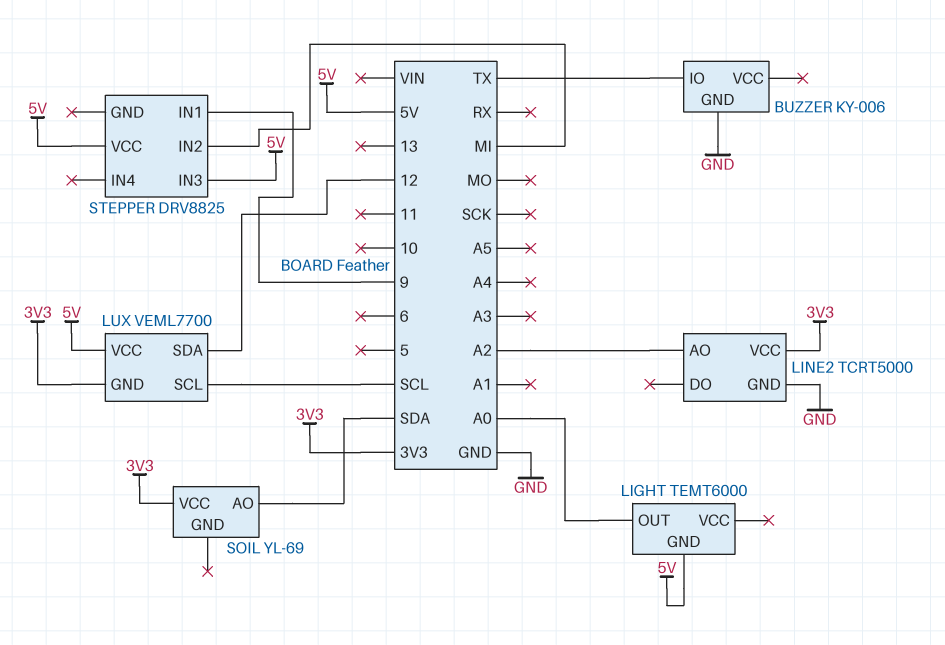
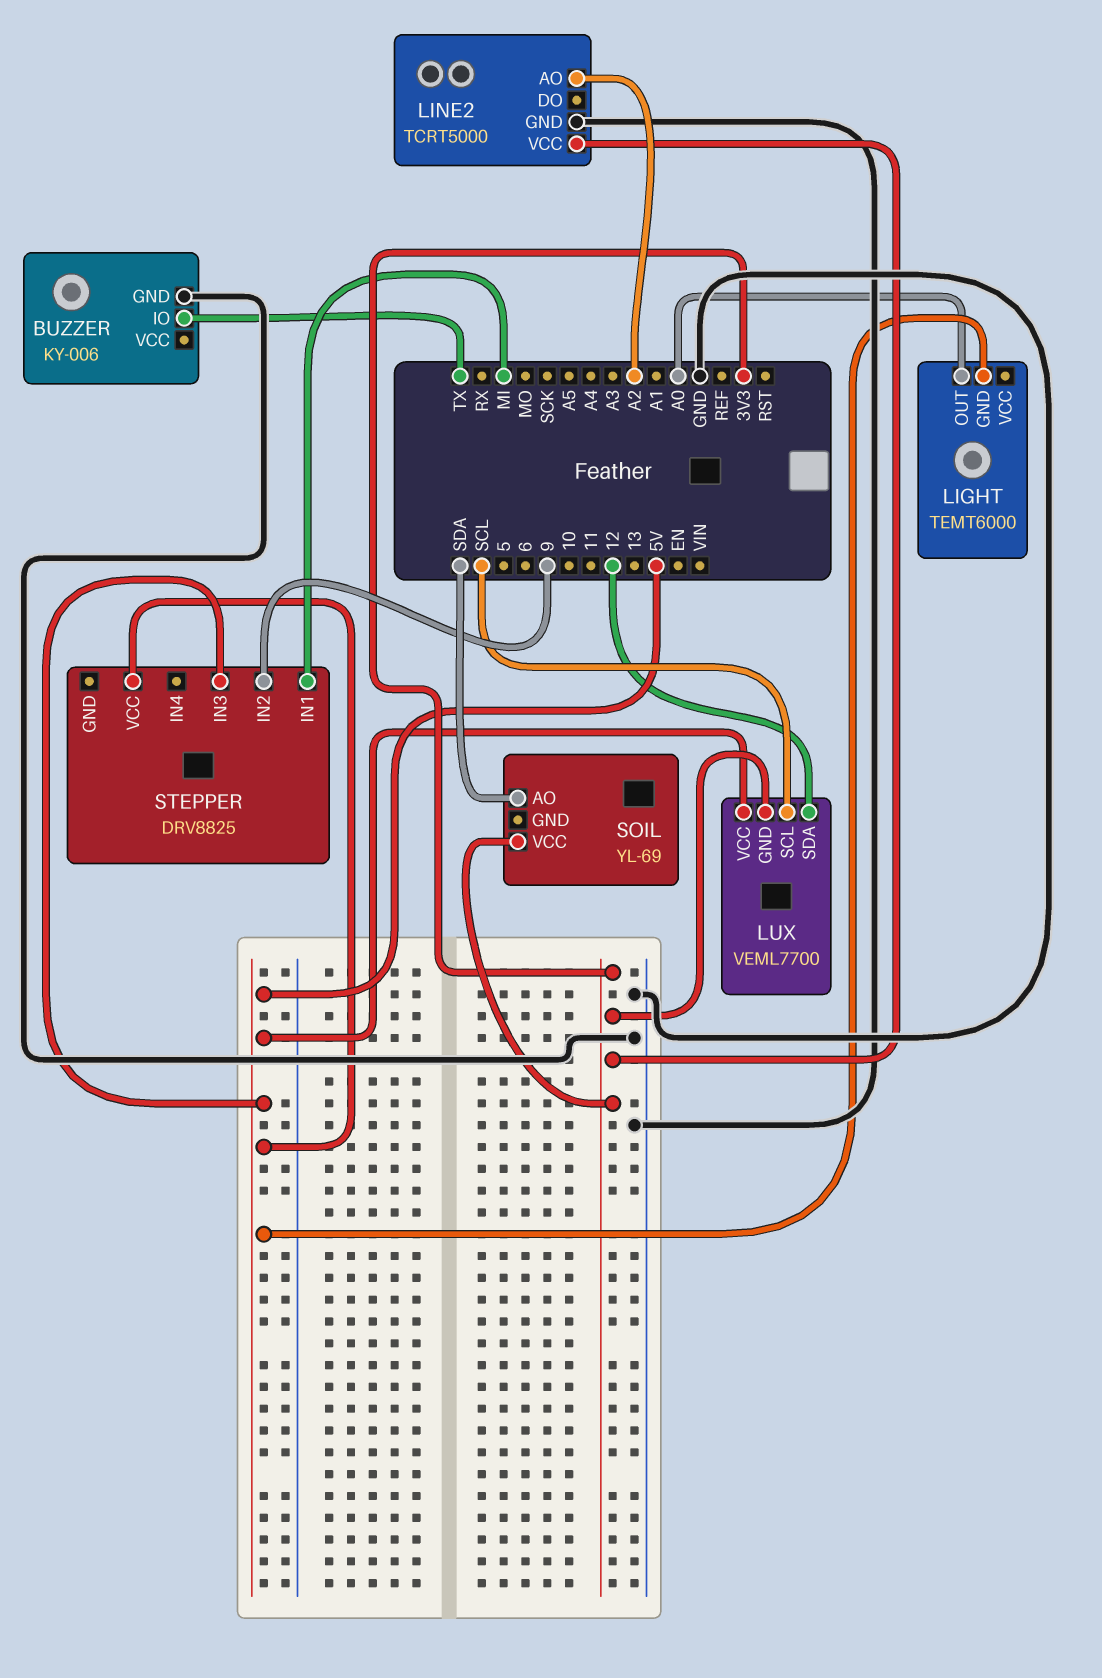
STEPPER pin IN1: 9 -> MI
STEPPER pin IN2: MI -> 9

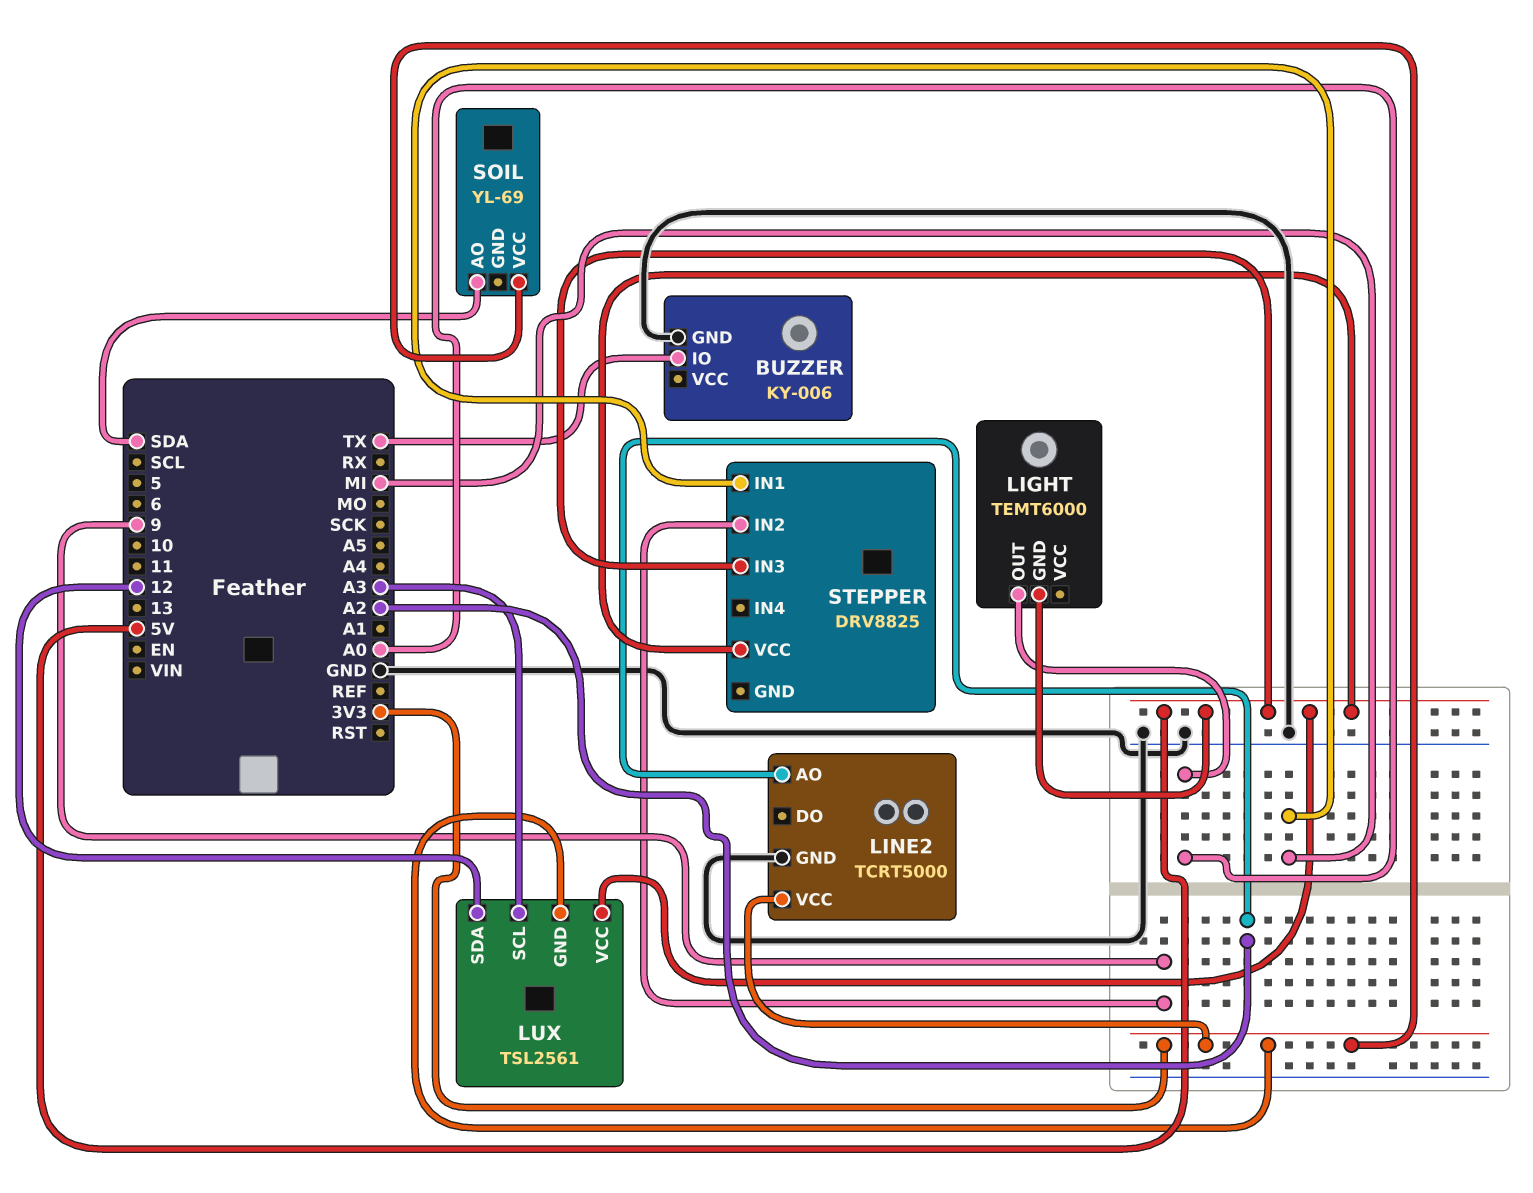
LUX: VEML7700 -> TSL2561
LUX pin SCL: SCL -> A3

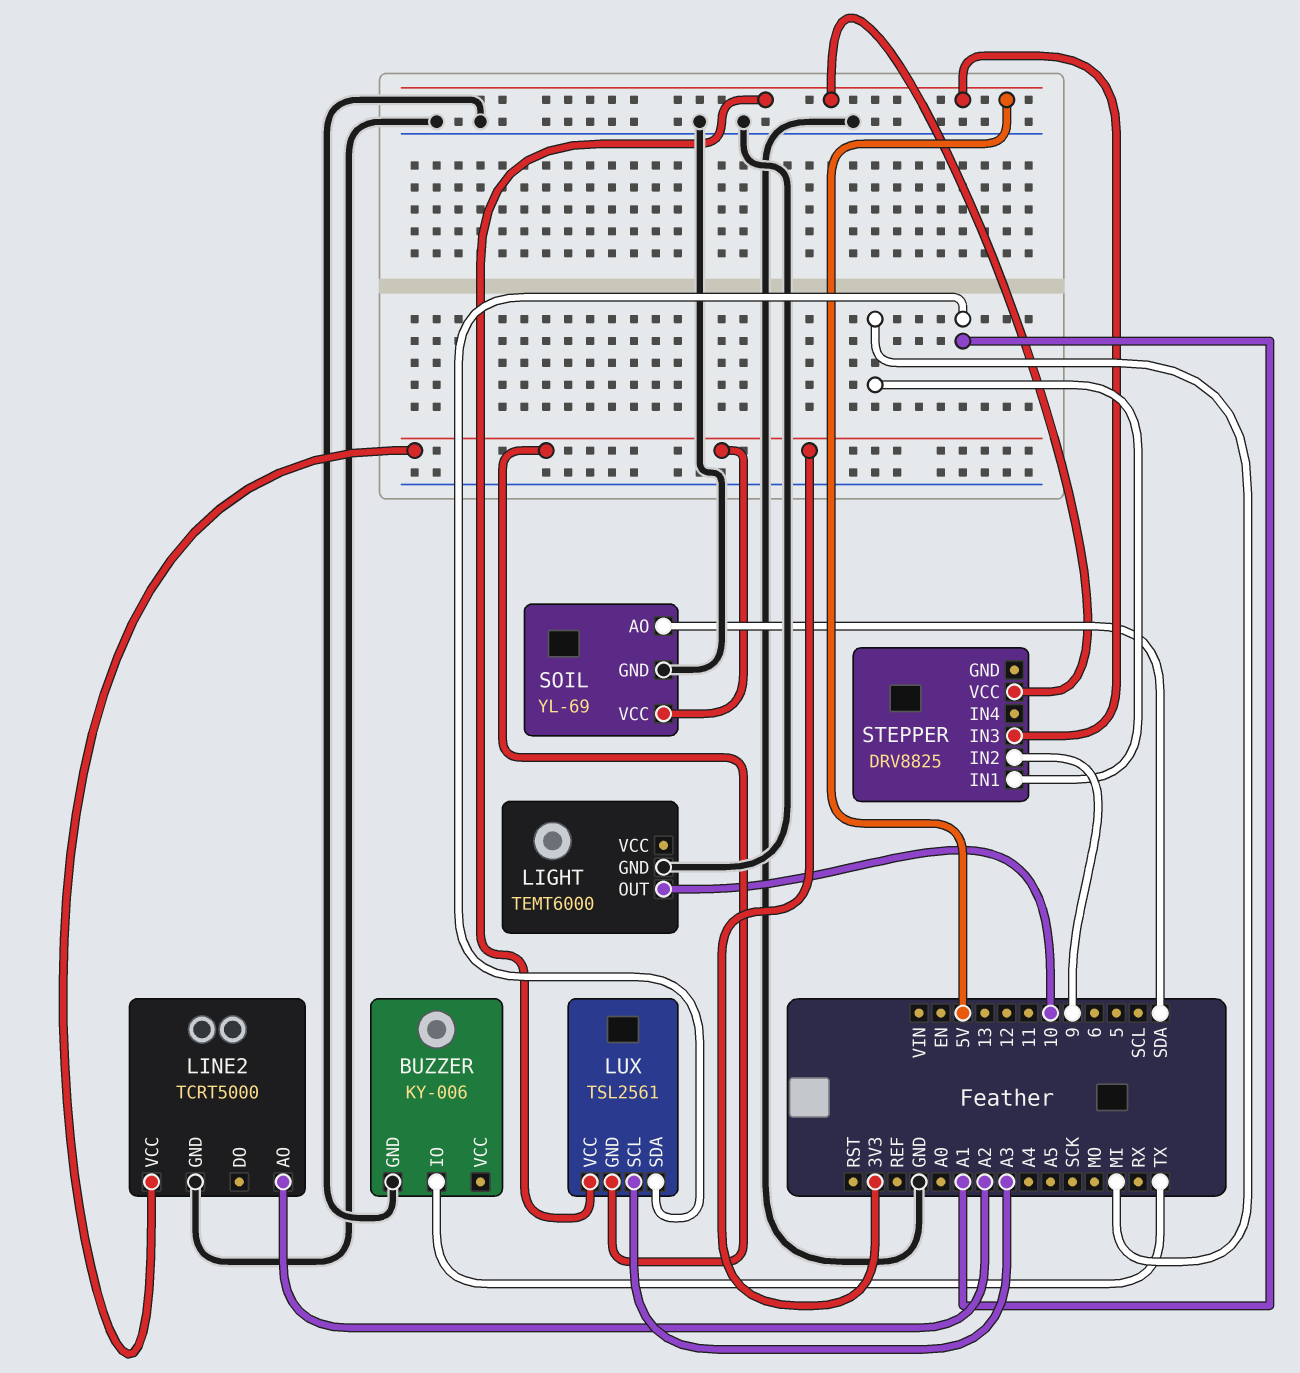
LIGHT pin GND: 5V -> GND
LIGHT pin OUT: A0 -> 10
LUX pin SDA: 12 -> A1
SOIL pin GND: none -> GND

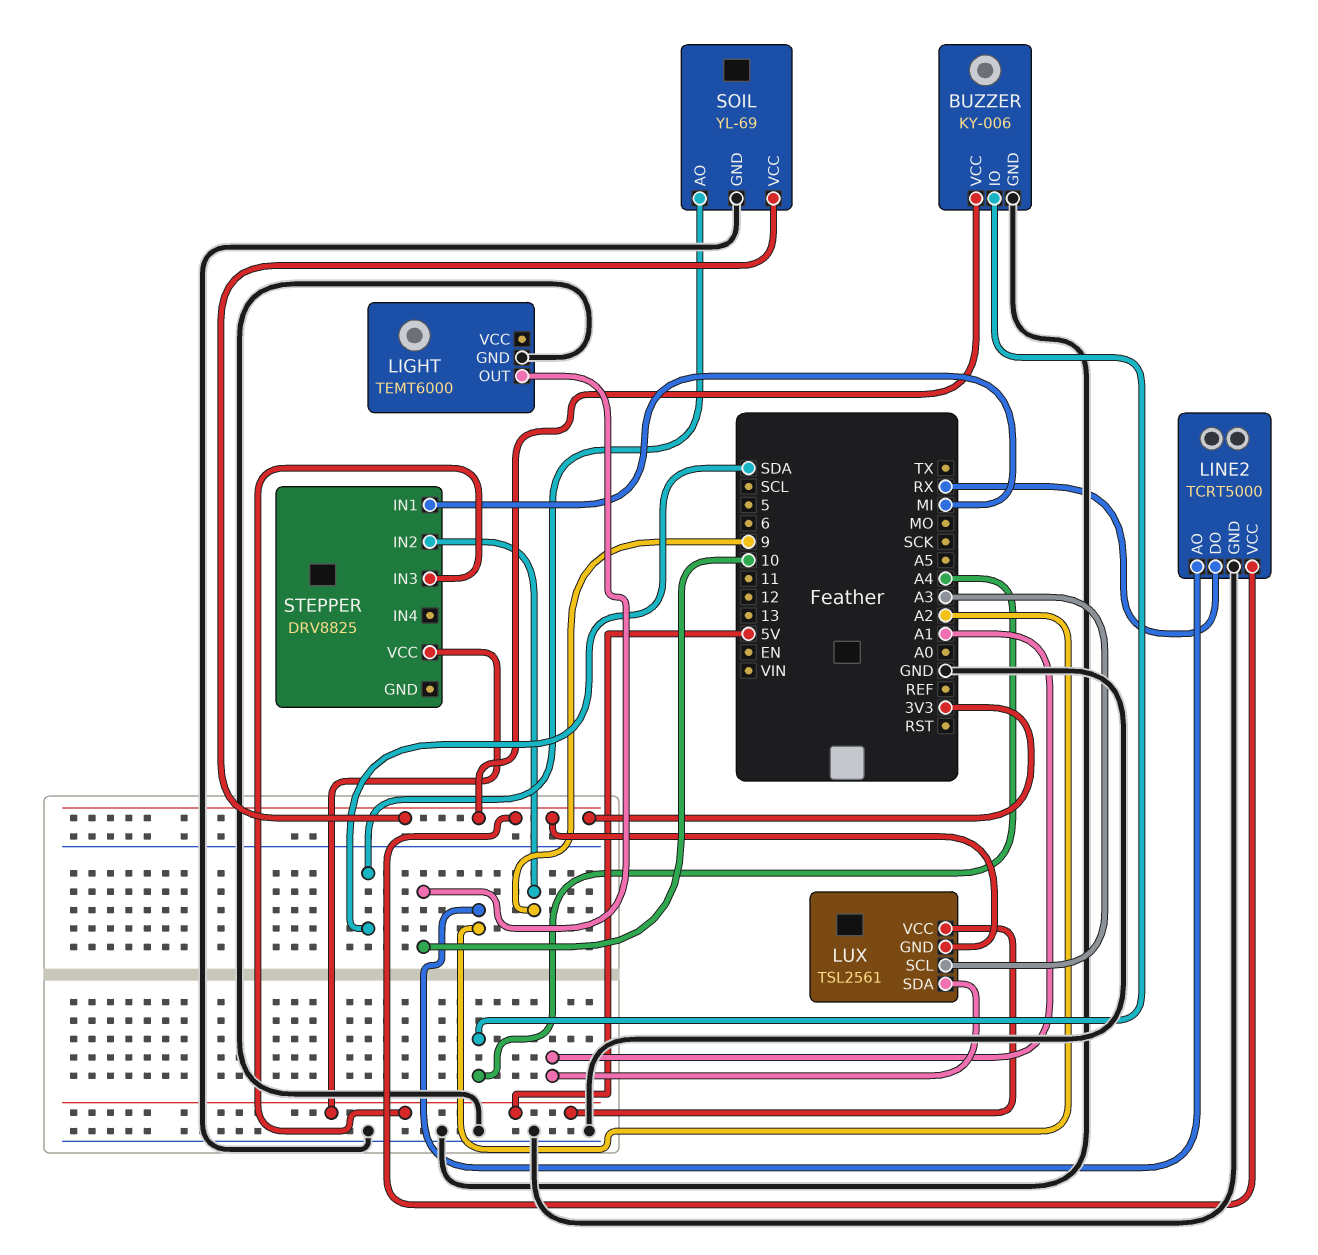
BUZZER pin IO: TX -> A4
BUZZER pin VCC: none -> 3V3
LINE2 pin DO: none -> RX

